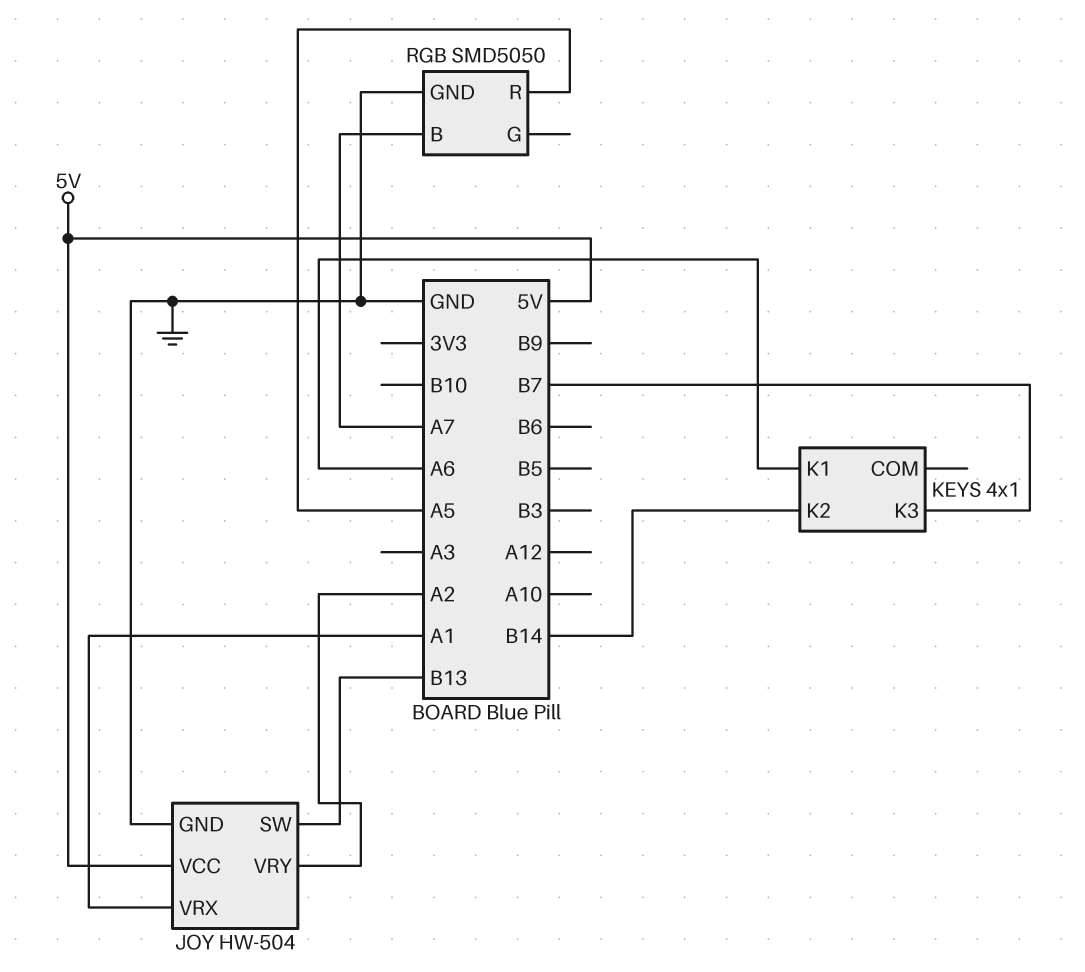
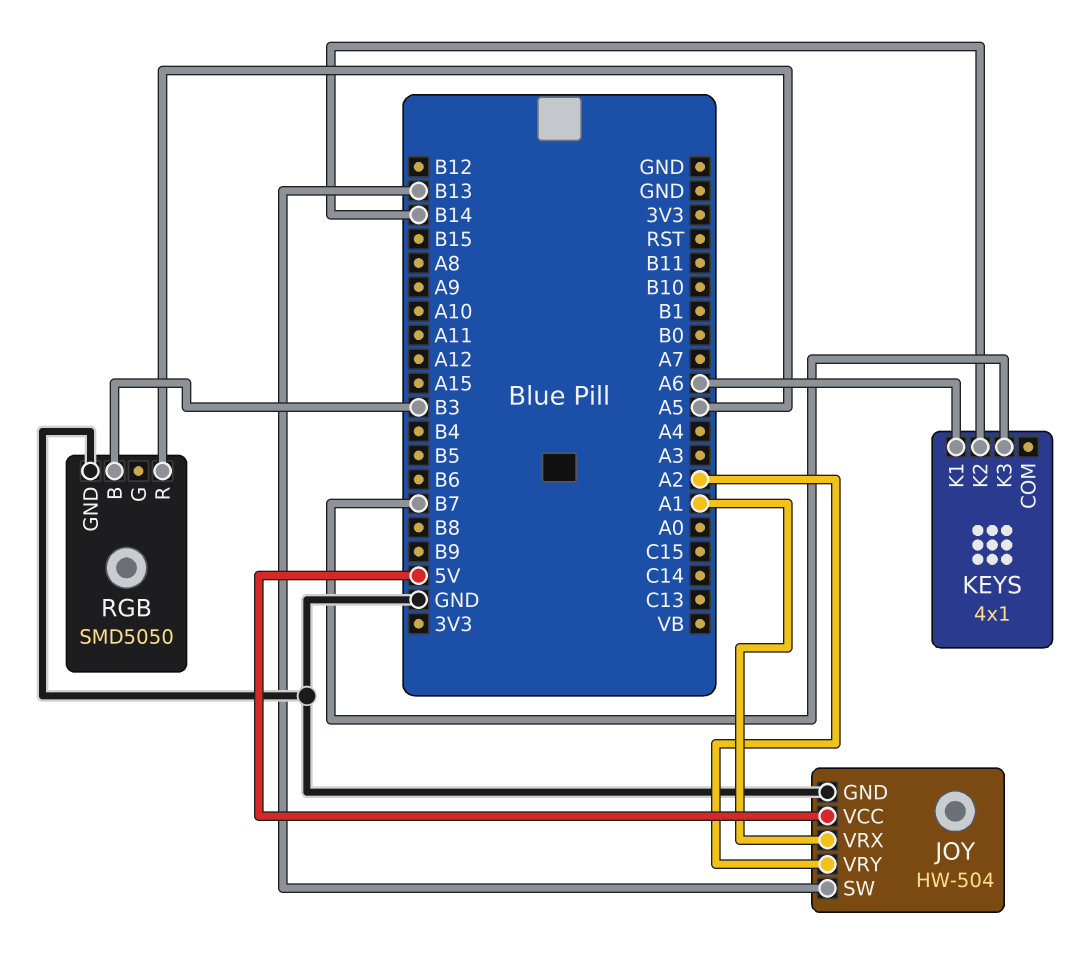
RGB pin B: A7 -> B3

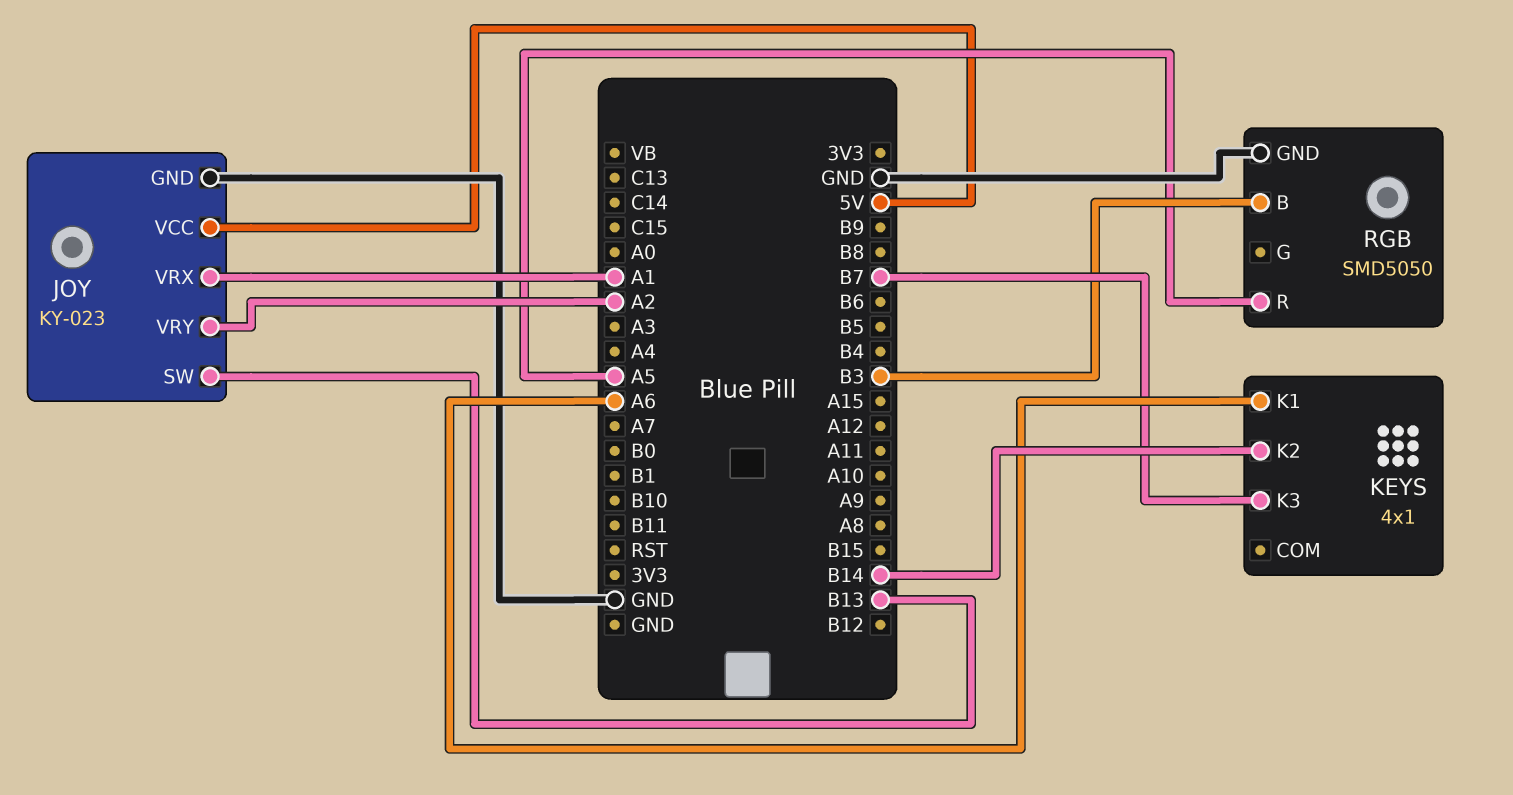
JOY: HW-504 -> KY-023

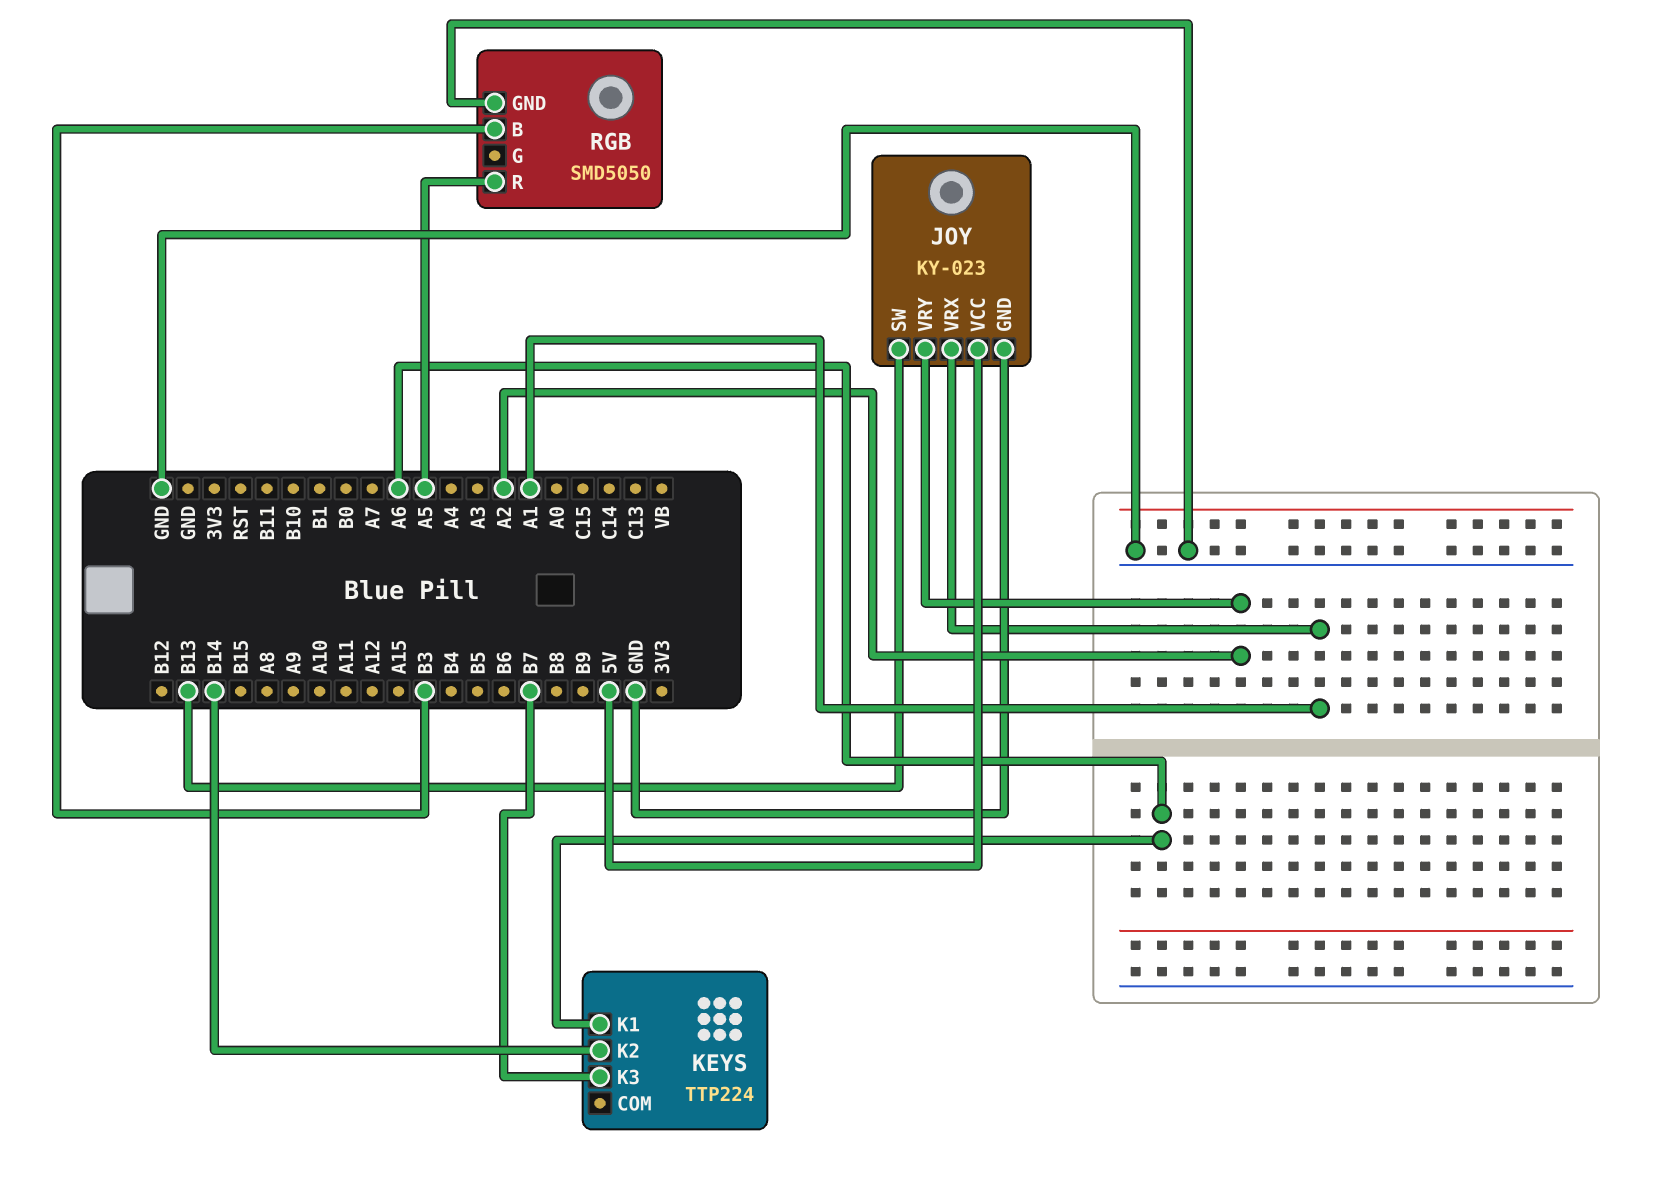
KEYS: 4x1 -> TTP224

